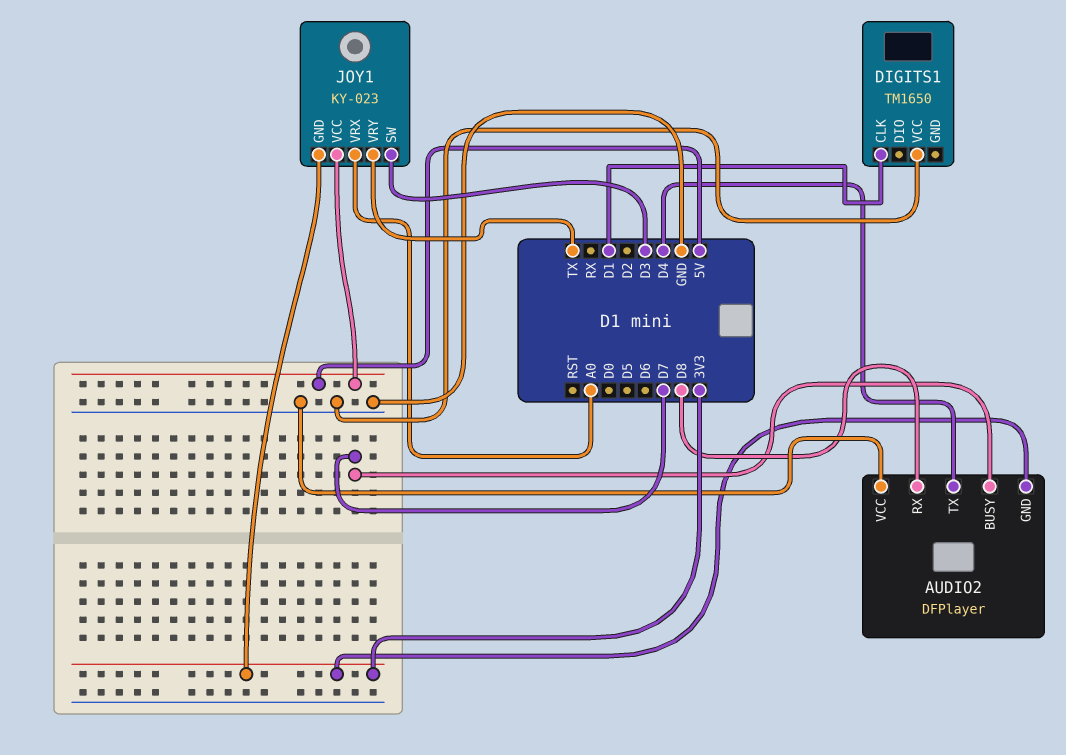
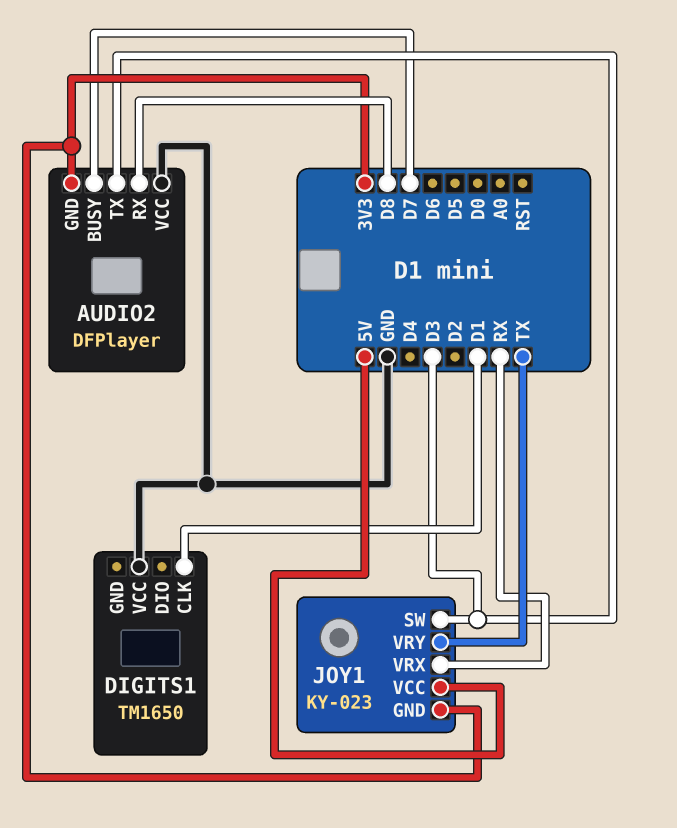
AUDIO2 pin TX: D4 -> D3
JOY1 pin VRX: A0 -> RX

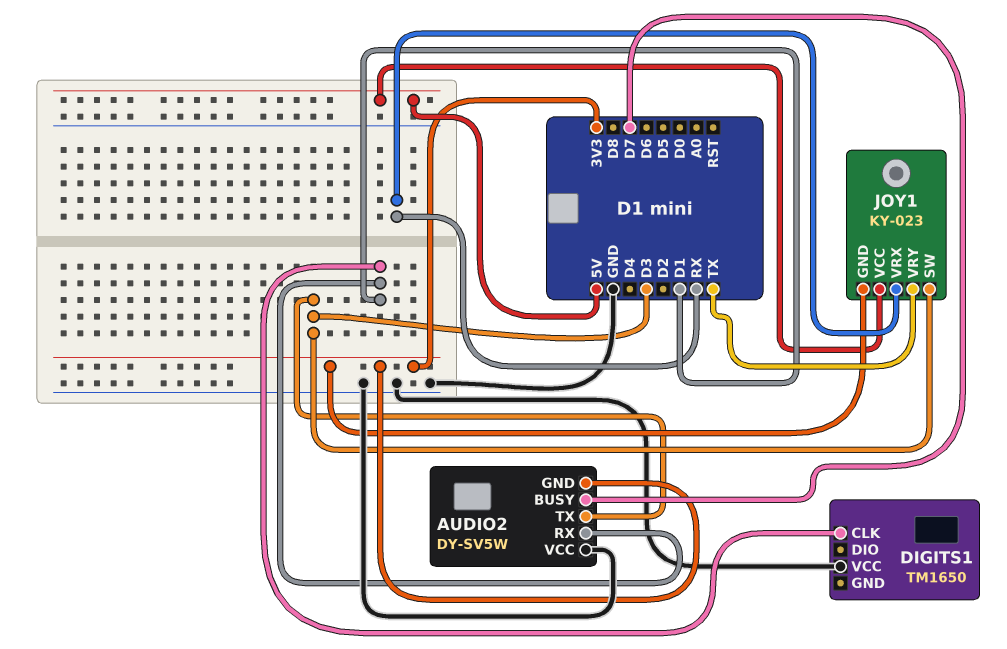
AUDIO2: DFPlayer -> DY-SV5W
AUDIO2 pin RX: D8 -> D1

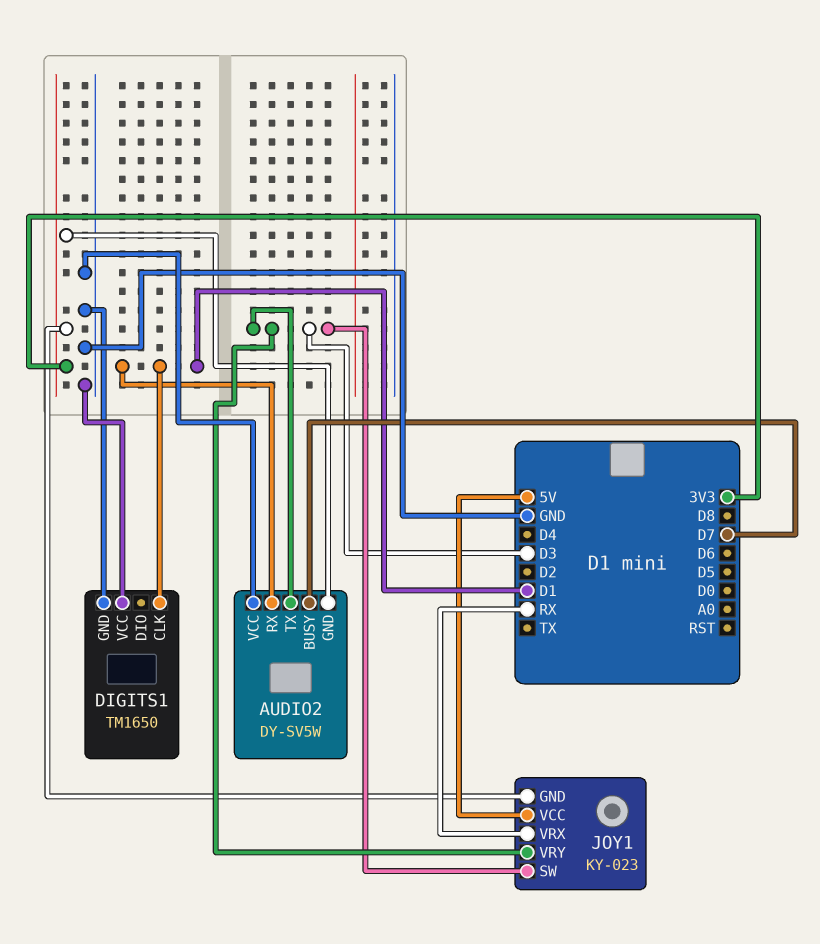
DIGITS1 pin GND: none -> GND
JOY1 pin VRY: TX -> D3

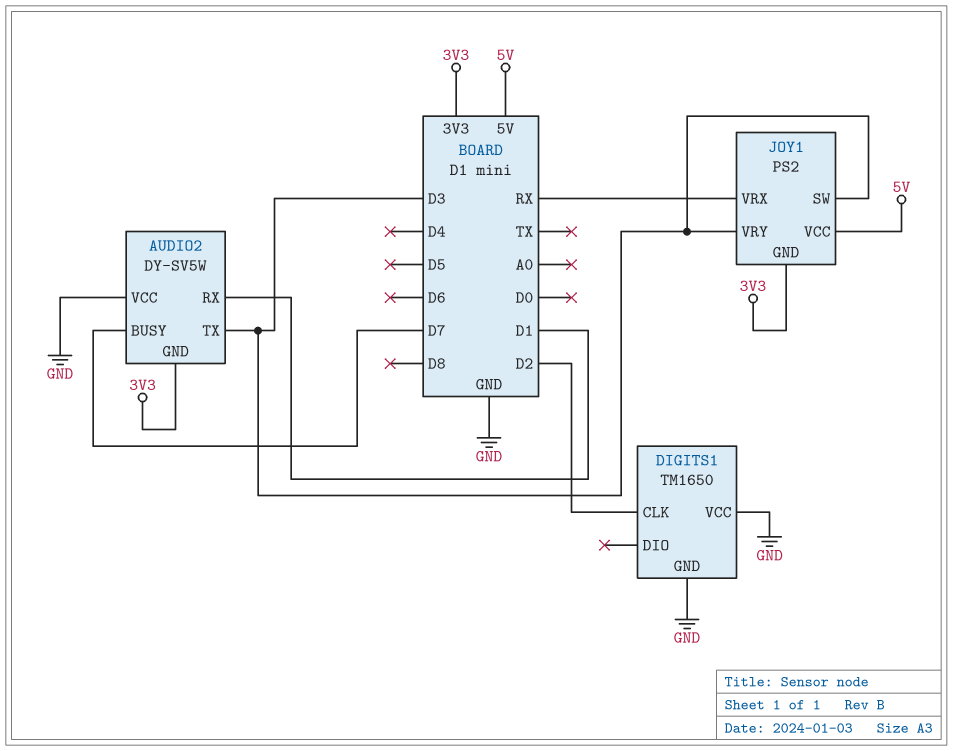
DIGITS1 pin CLK: D1 -> D2
JOY1: KY-023 -> PS2

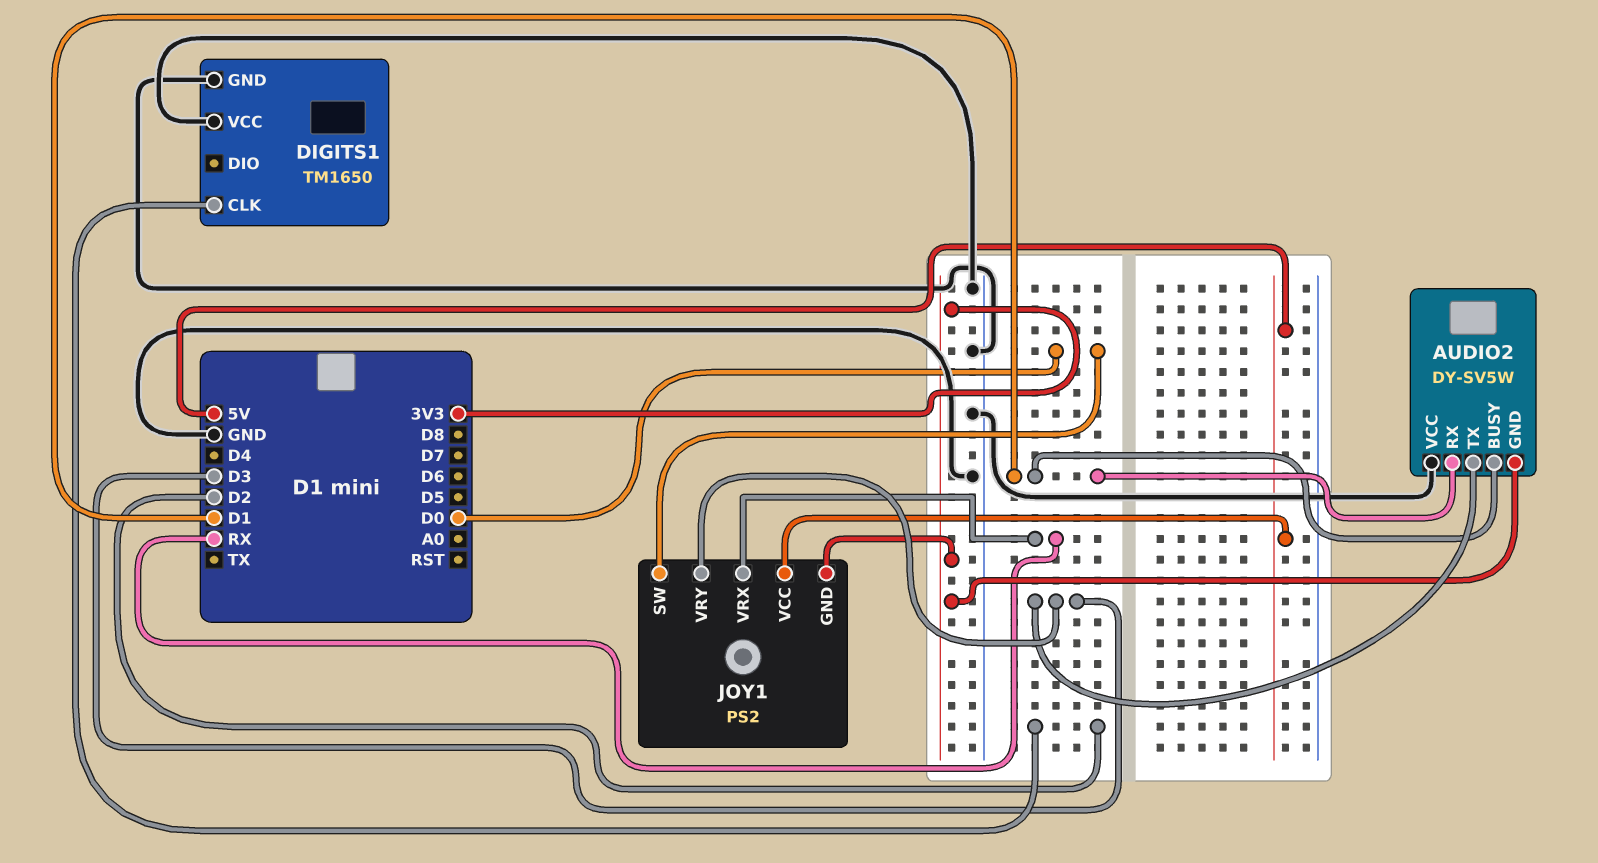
AUDIO2 pin BUSY: D7 -> D1
JOY1 pin SW: D3 -> D0

